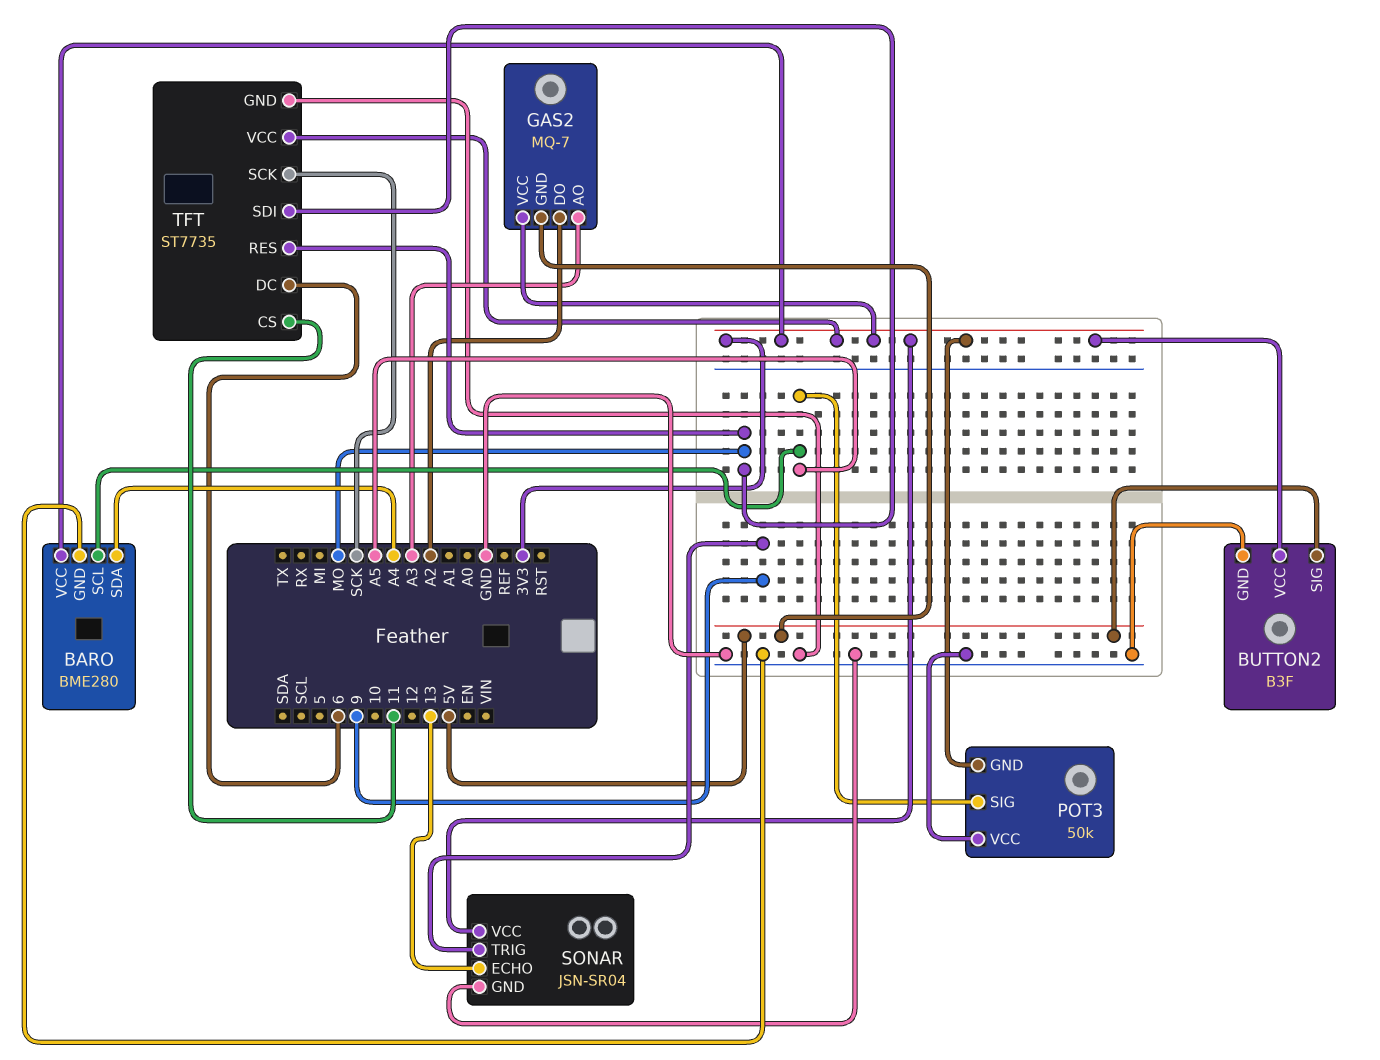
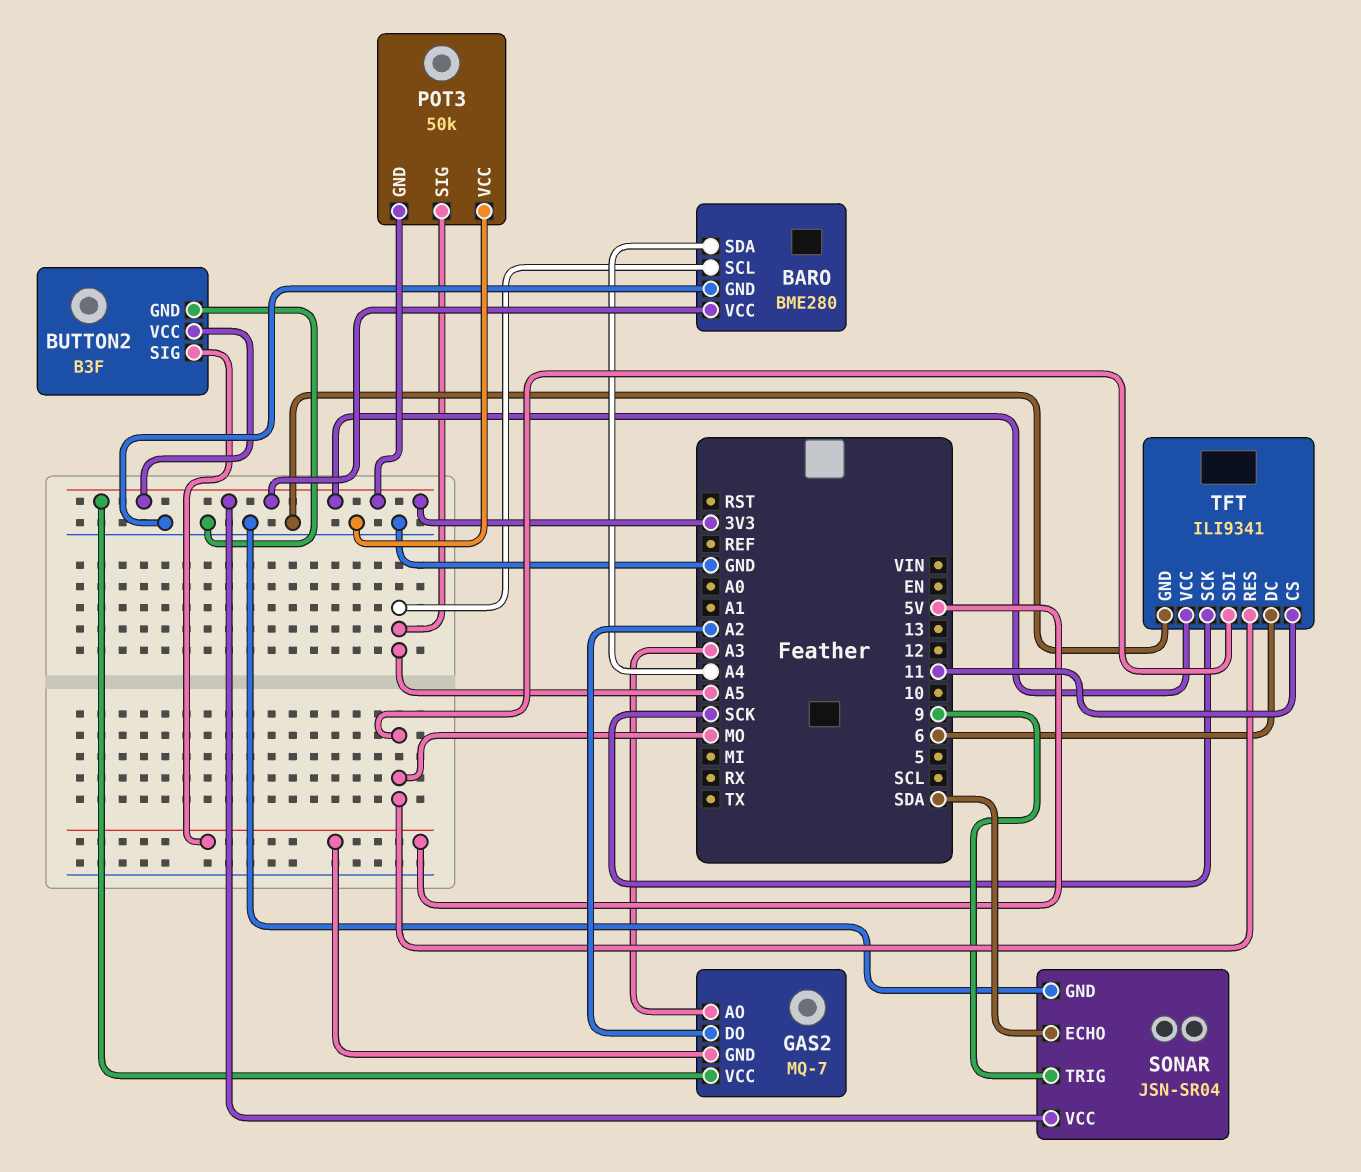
SONAR pin ECHO: 13 -> SDA
TFT: ST7735 -> ILI9341

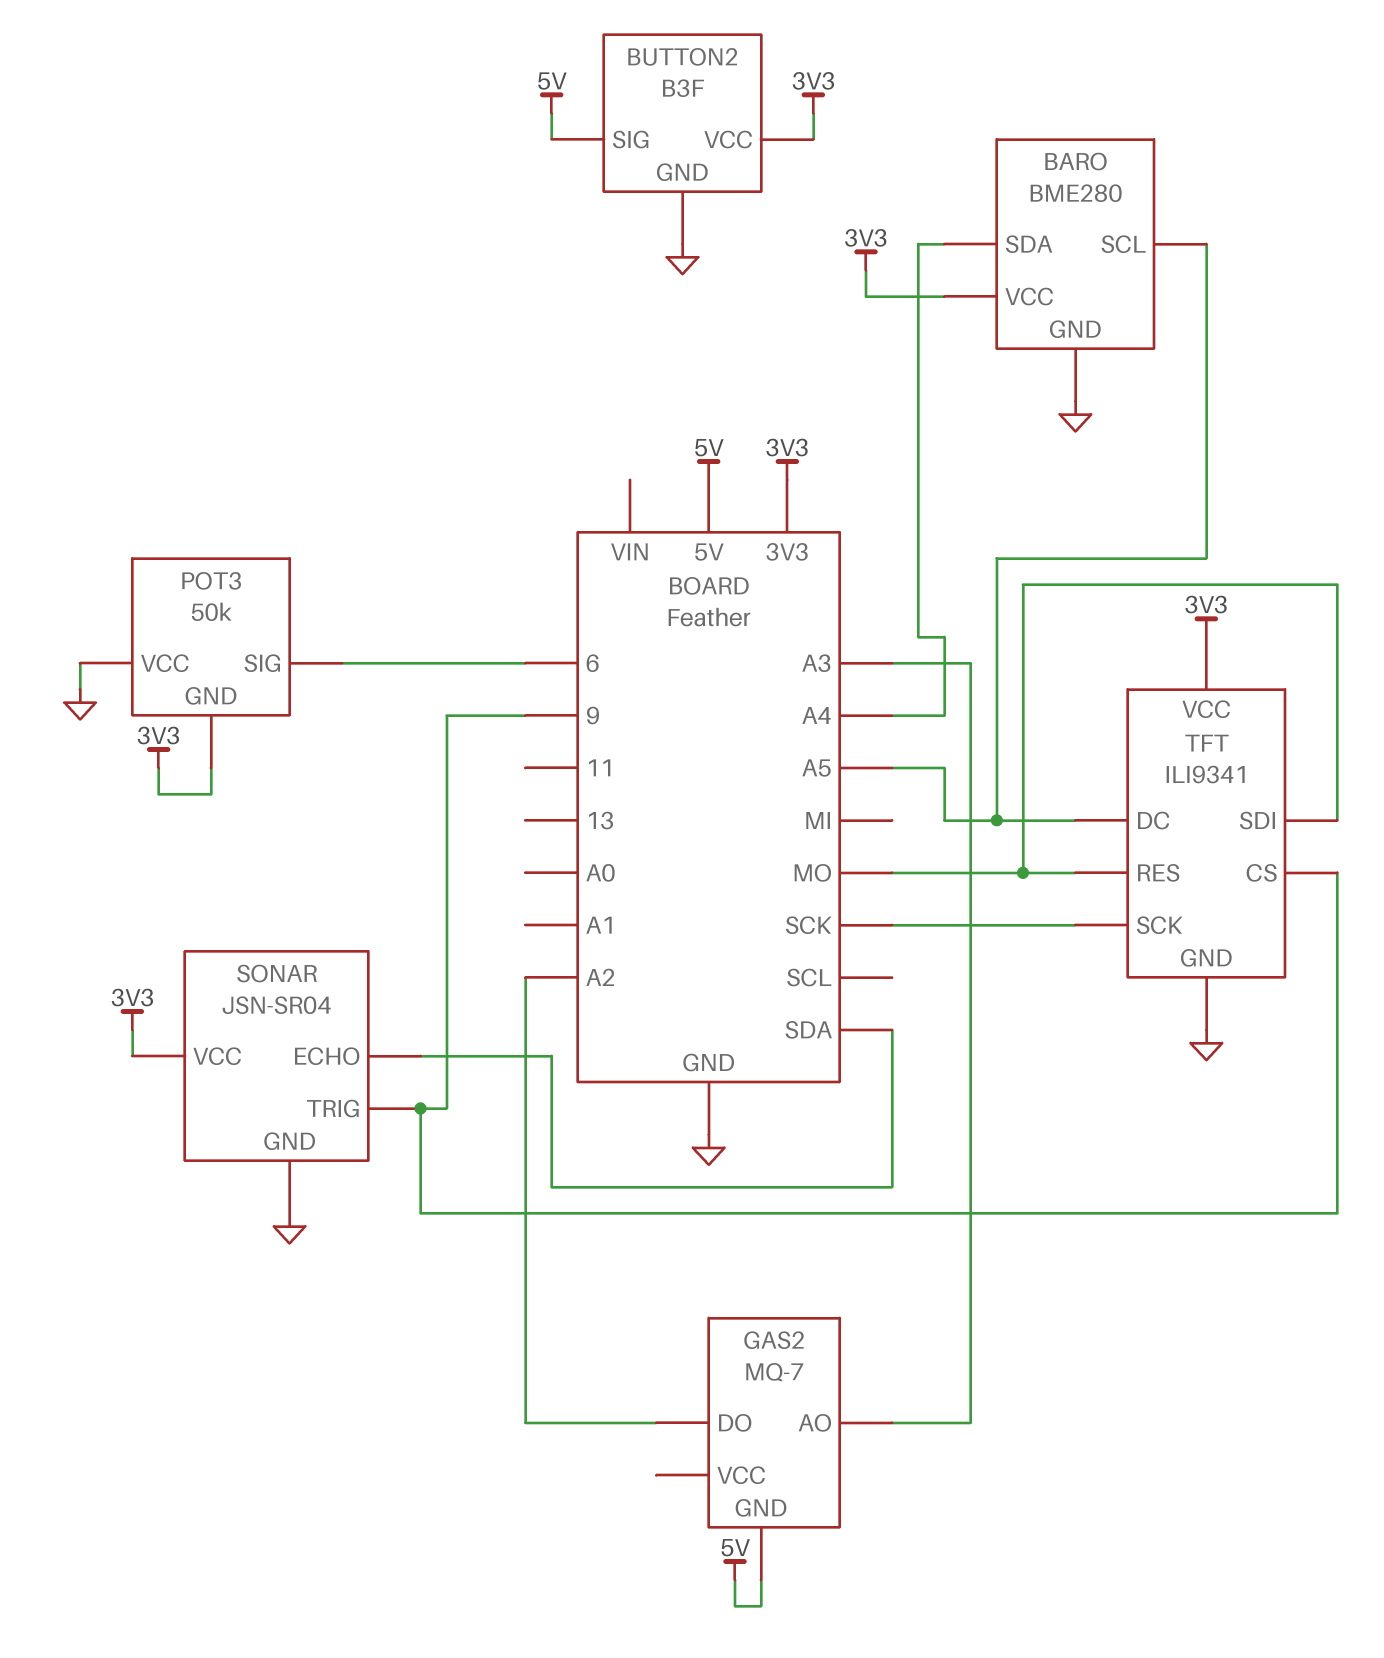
GAS2 pin VCC: 3V3 -> none
POT3 pin SIG: A5 -> 6
TFT pin CS: 11 -> 9
TFT pin DC: 6 -> A5

